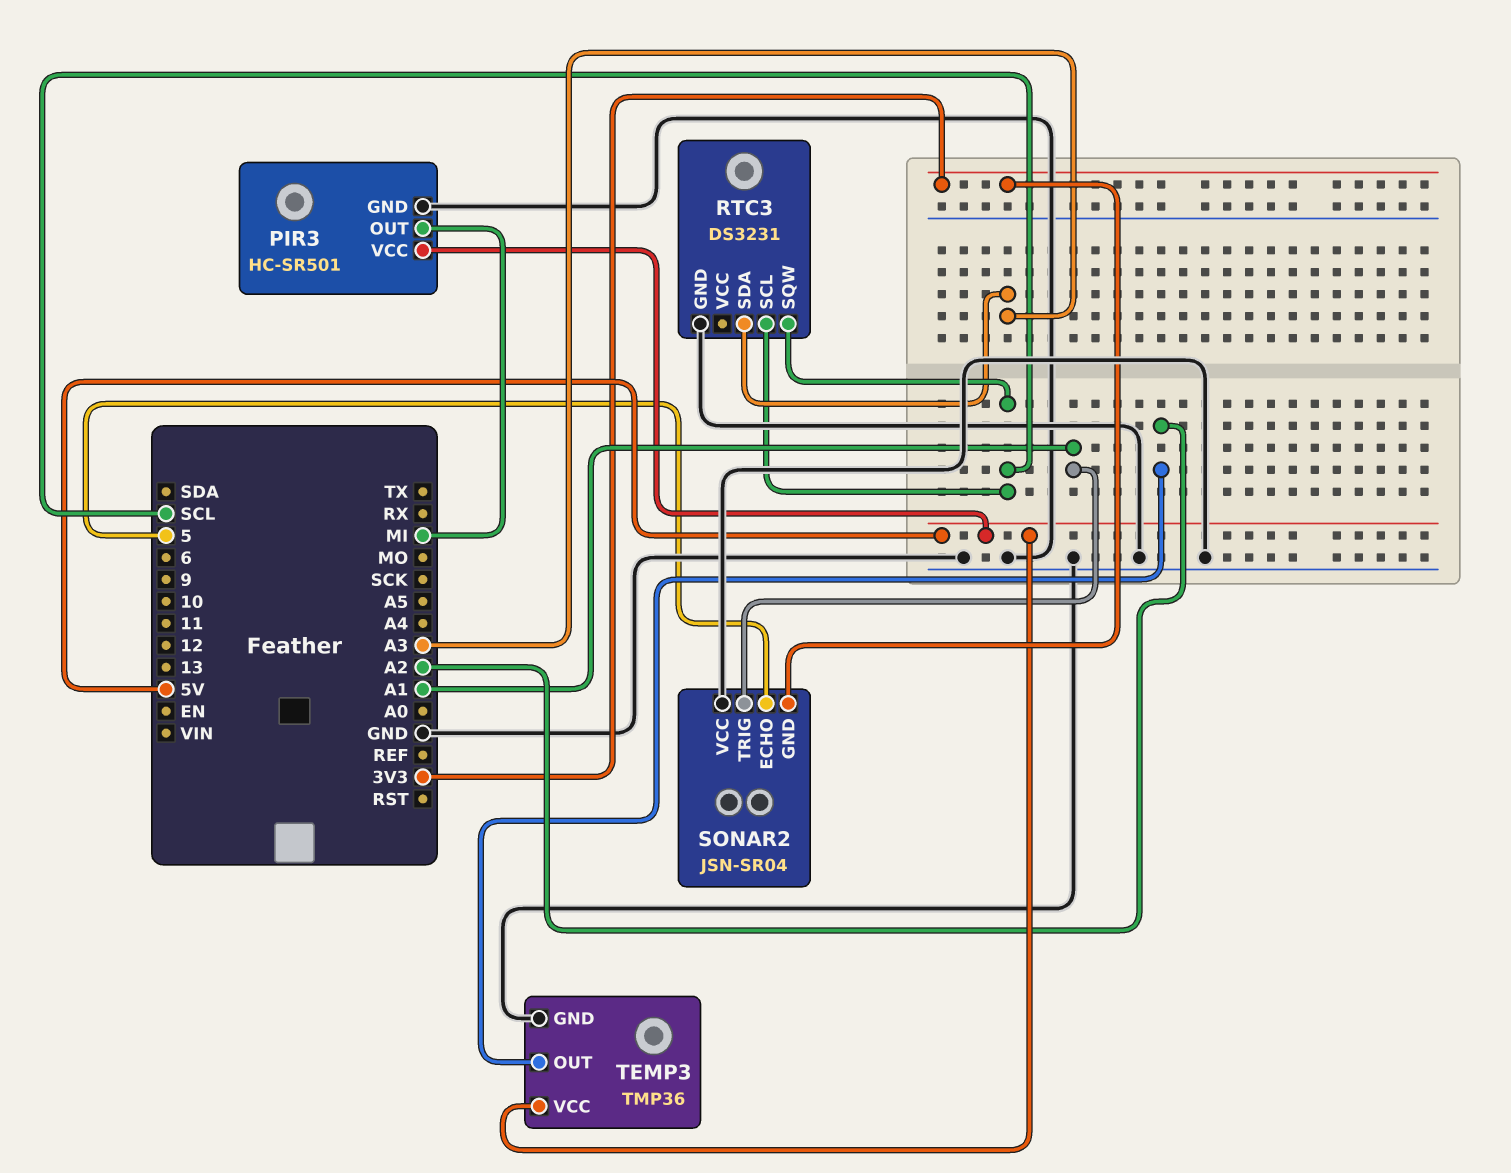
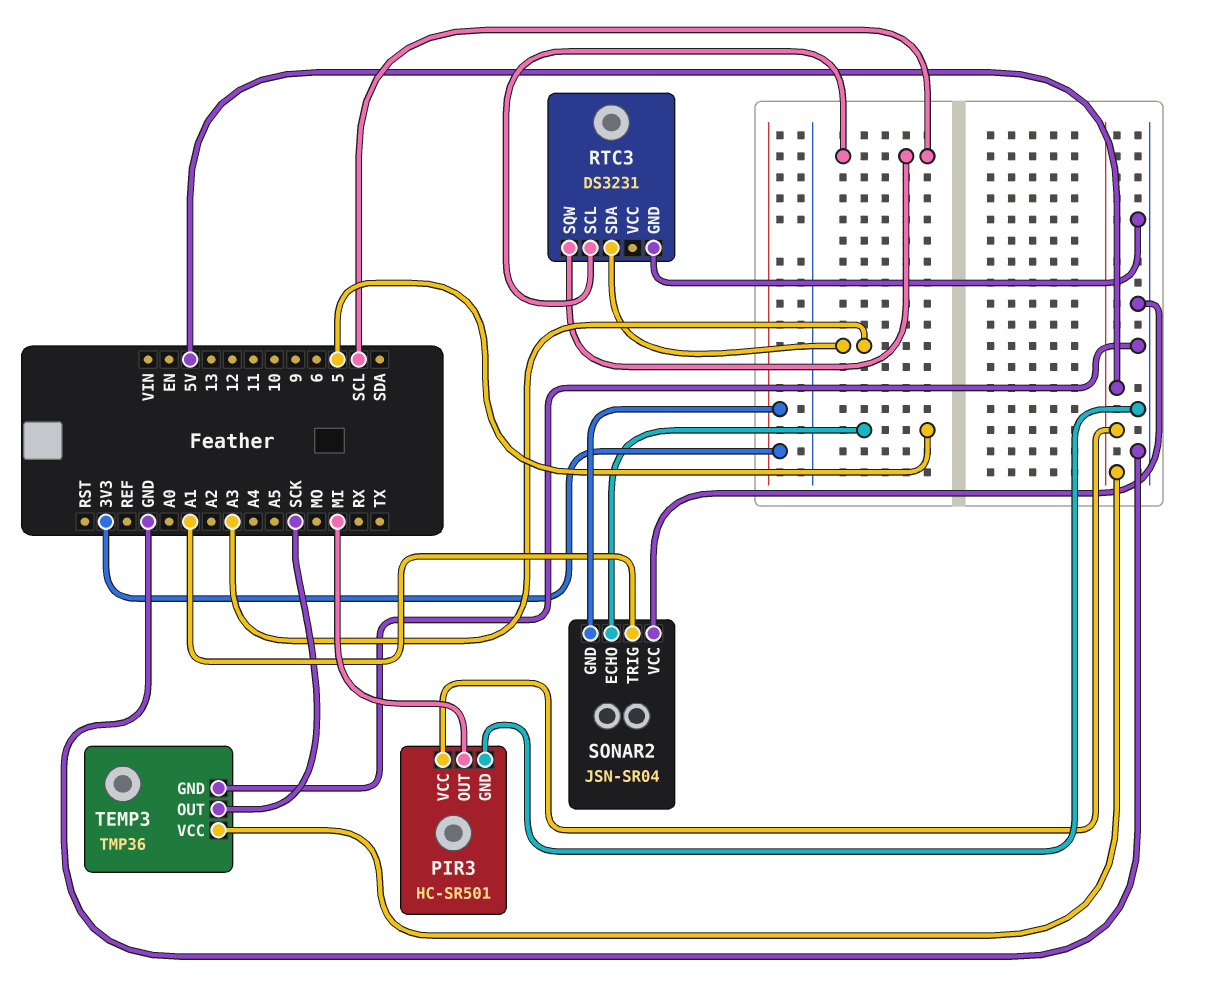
TEMP3 pin OUT: A2 -> SCK

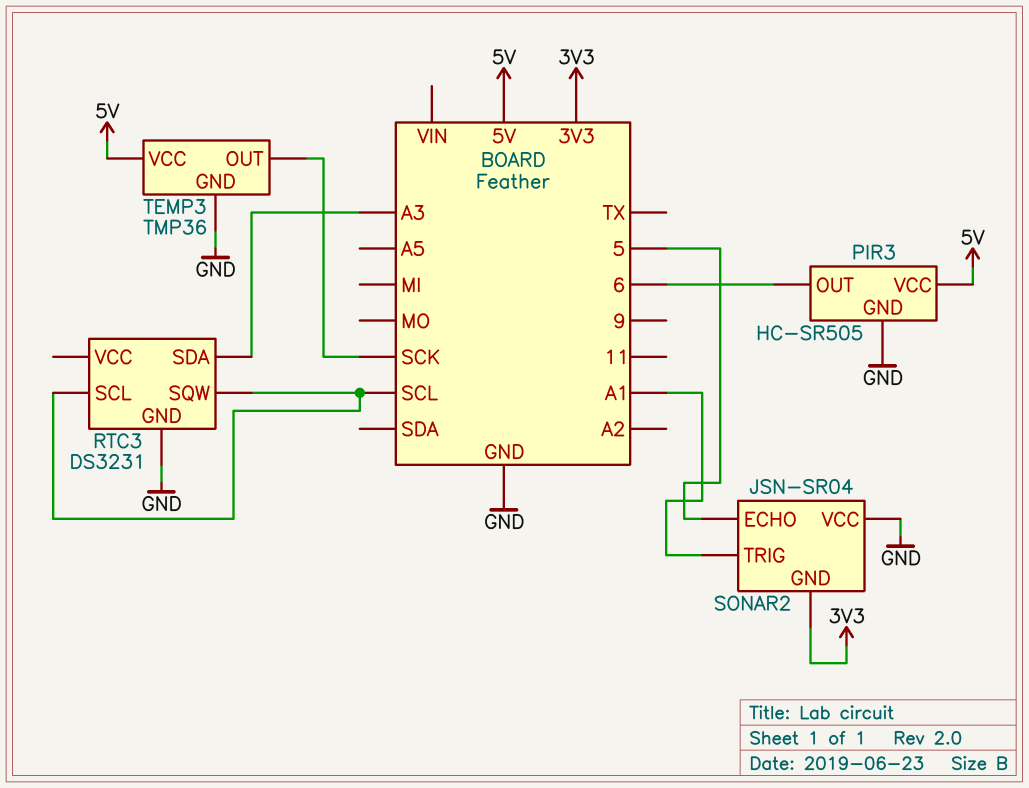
PIR3: HC-SR501 -> HC-SR505
PIR3 pin OUT: MI -> 6

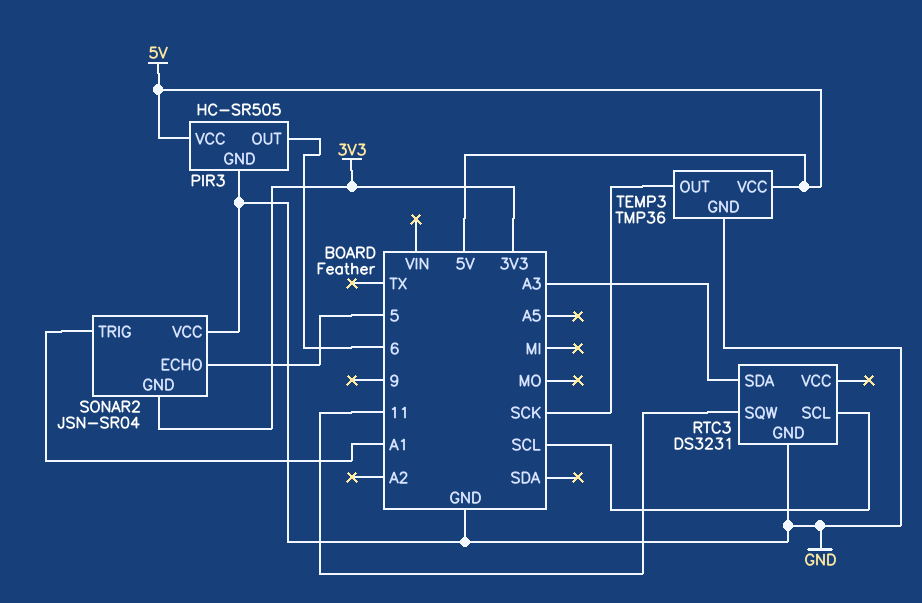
RTC3 pin SQW: SCL -> 11

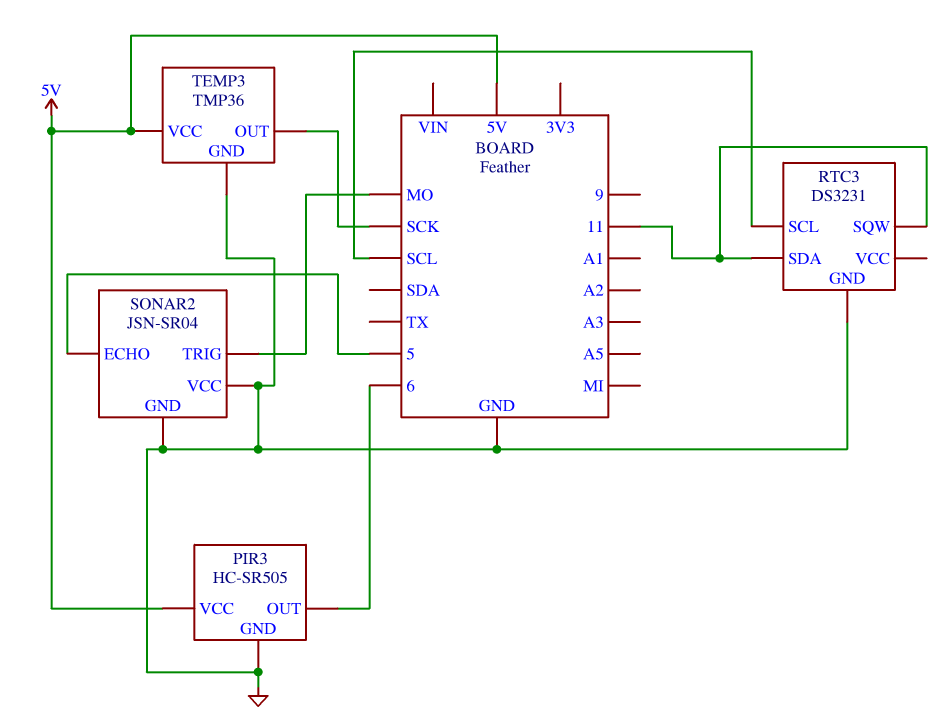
RTC3 pin SDA: A3 -> 11
SONAR2 pin GND: 3V3 -> GND
SONAR2 pin TRIG: A1 -> MO

